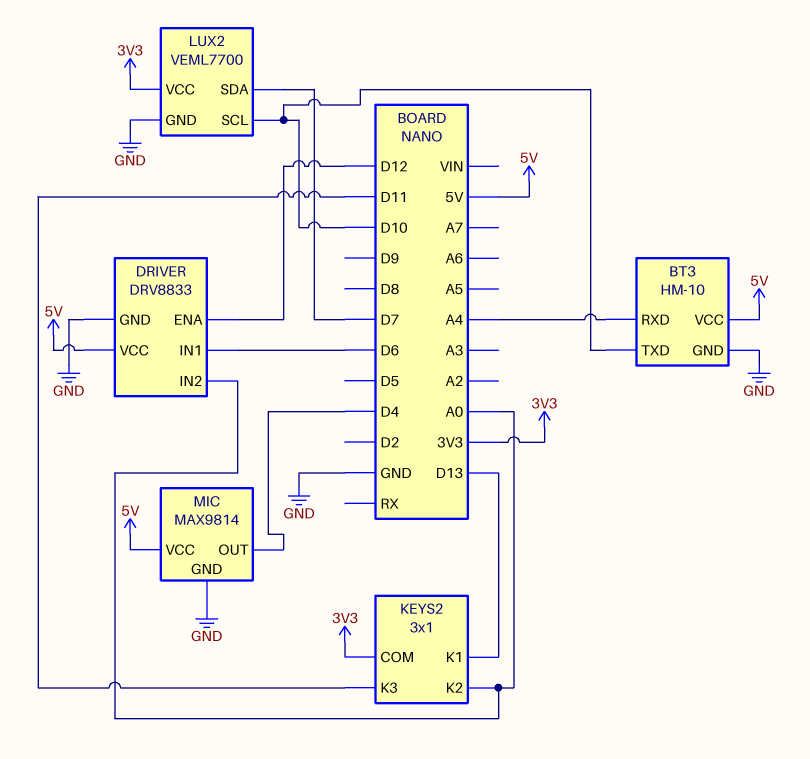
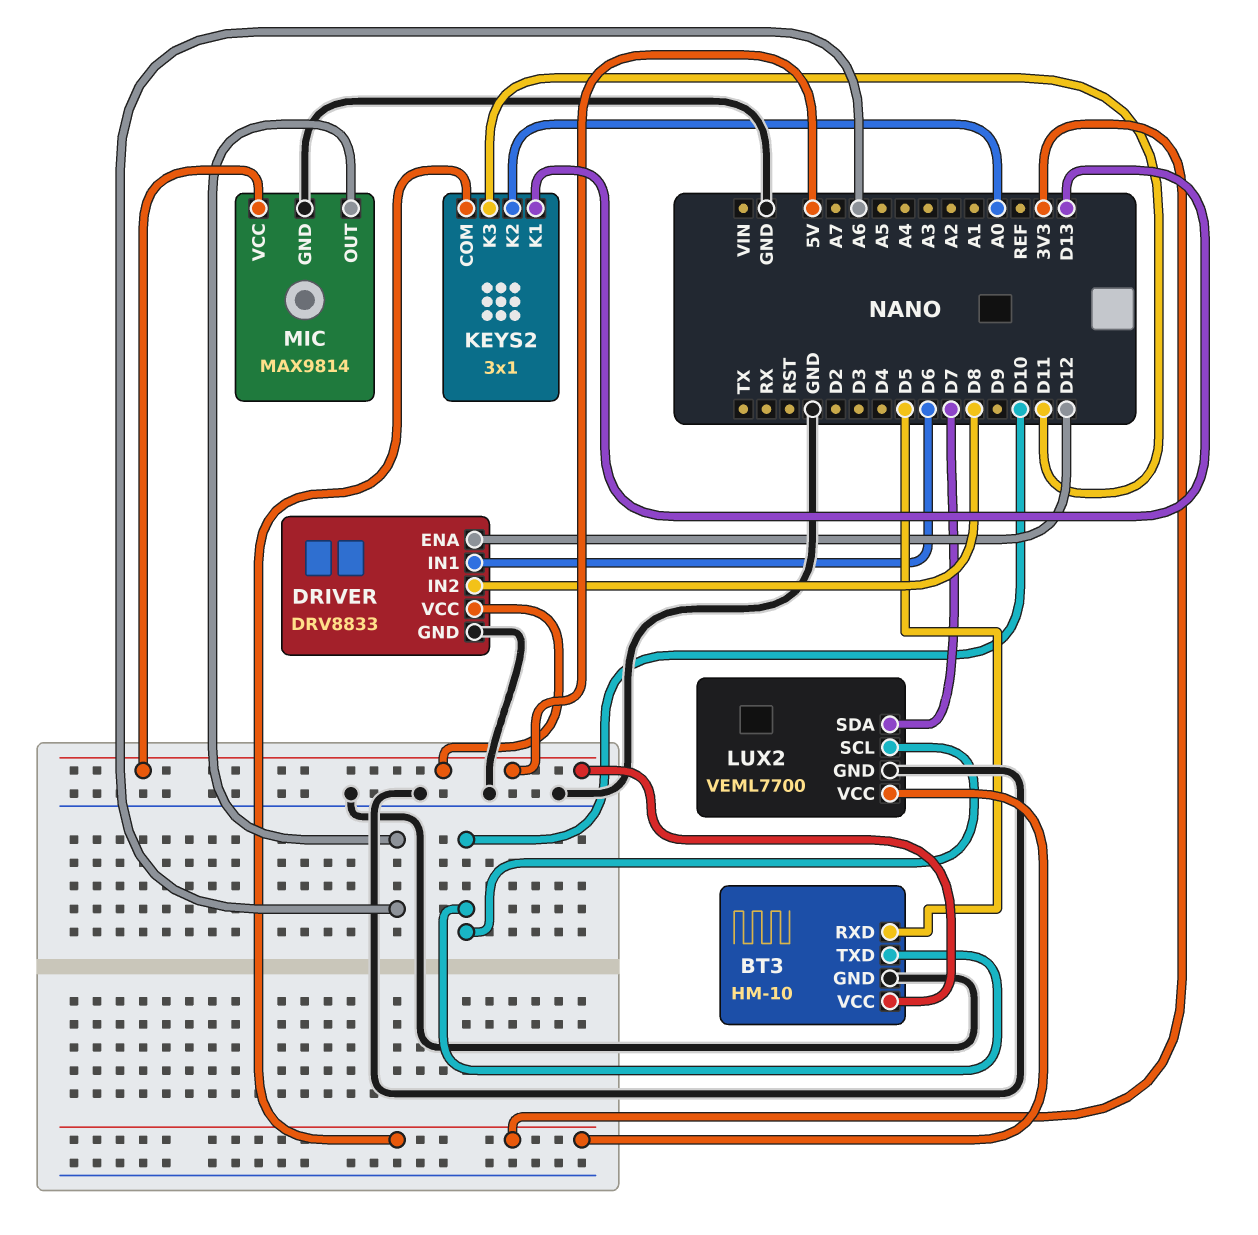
BT3 pin RXD: A4 -> D5
DRIVER pin IN2: A0 -> D8
MIC pin OUT: D4 -> A6

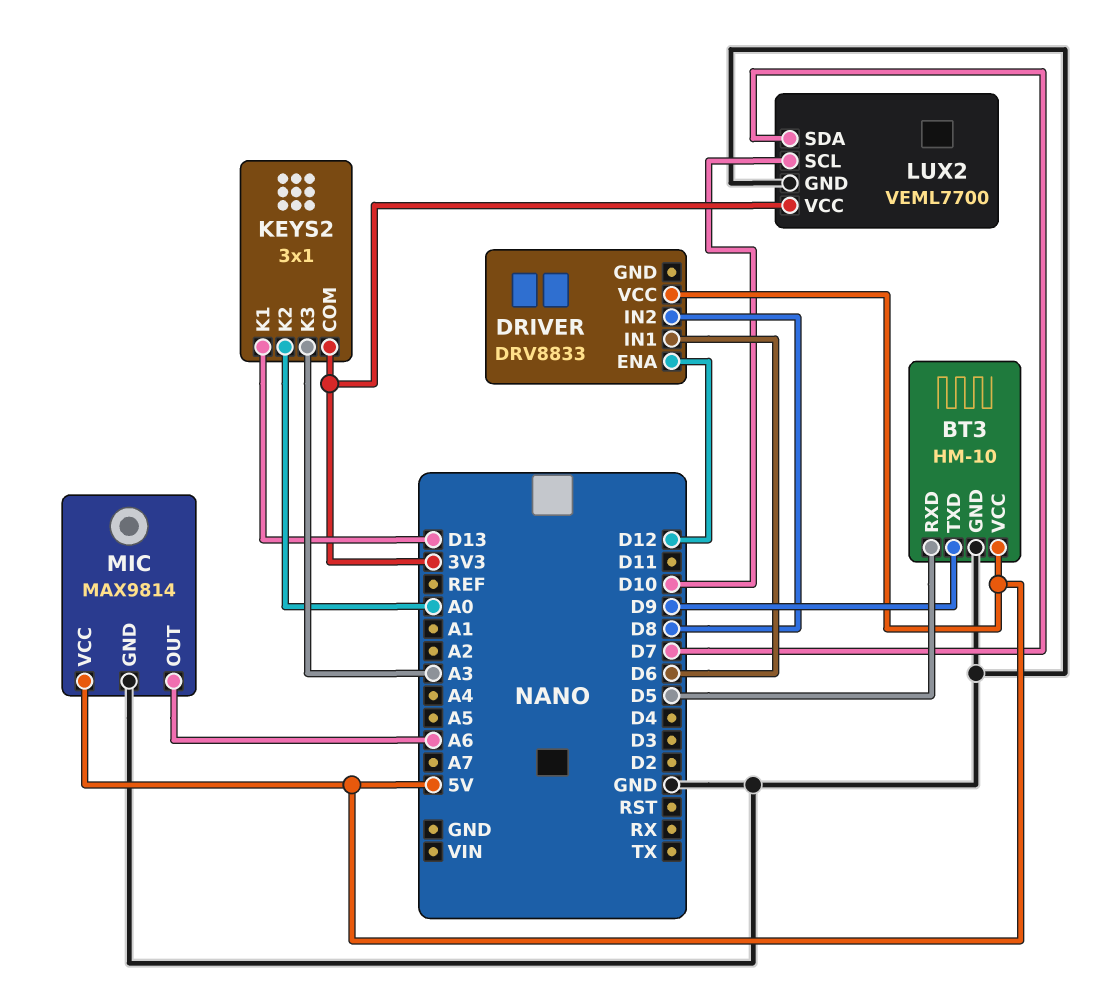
BT3 pin TXD: D10 -> D9
DRIVER pin GND: GND -> none
KEYS2 pin K3: D11 -> A3

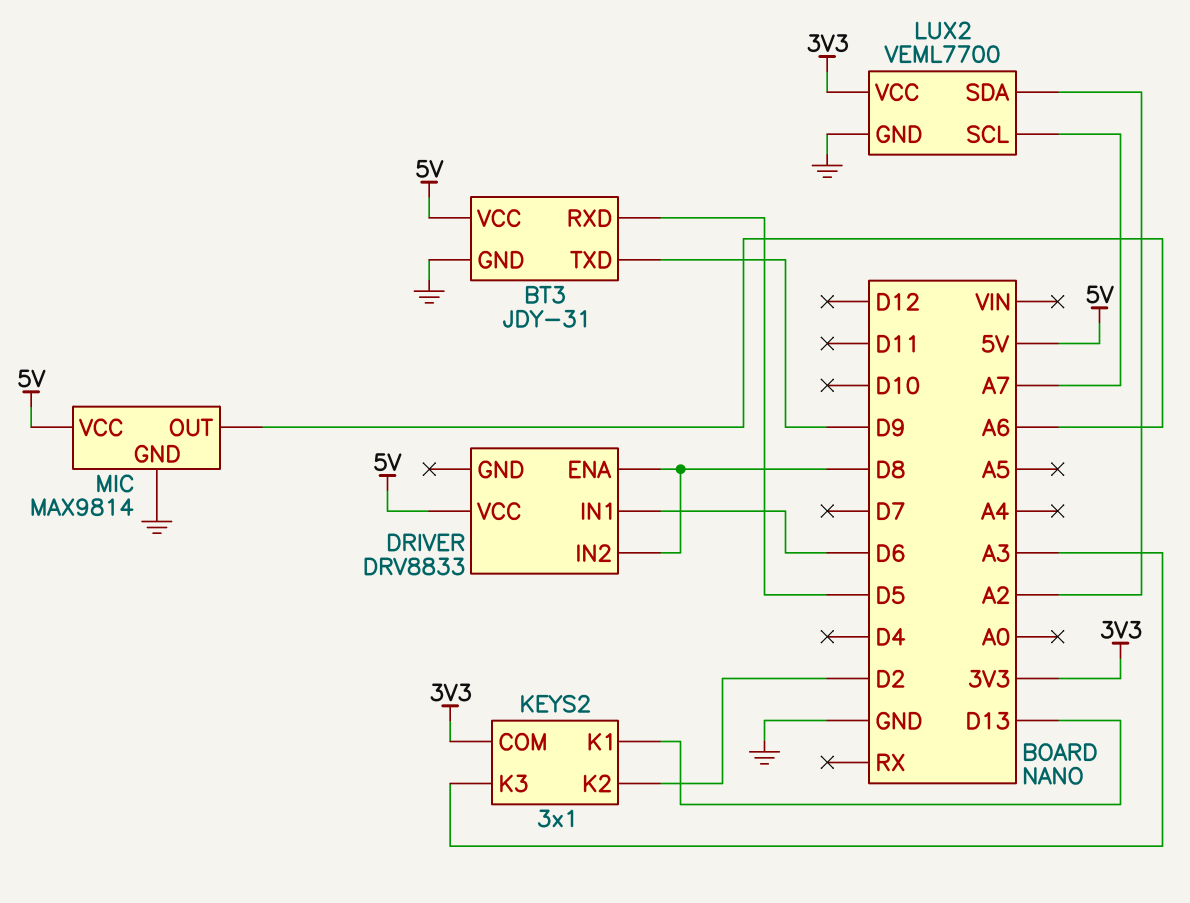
BT3: HM-10 -> JDY-31
DRIVER pin ENA: D12 -> D8
KEYS2 pin K2: A0 -> D2
LUX2 pin SCL: D10 -> A7
LUX2 pin SDA: D7 -> A2

